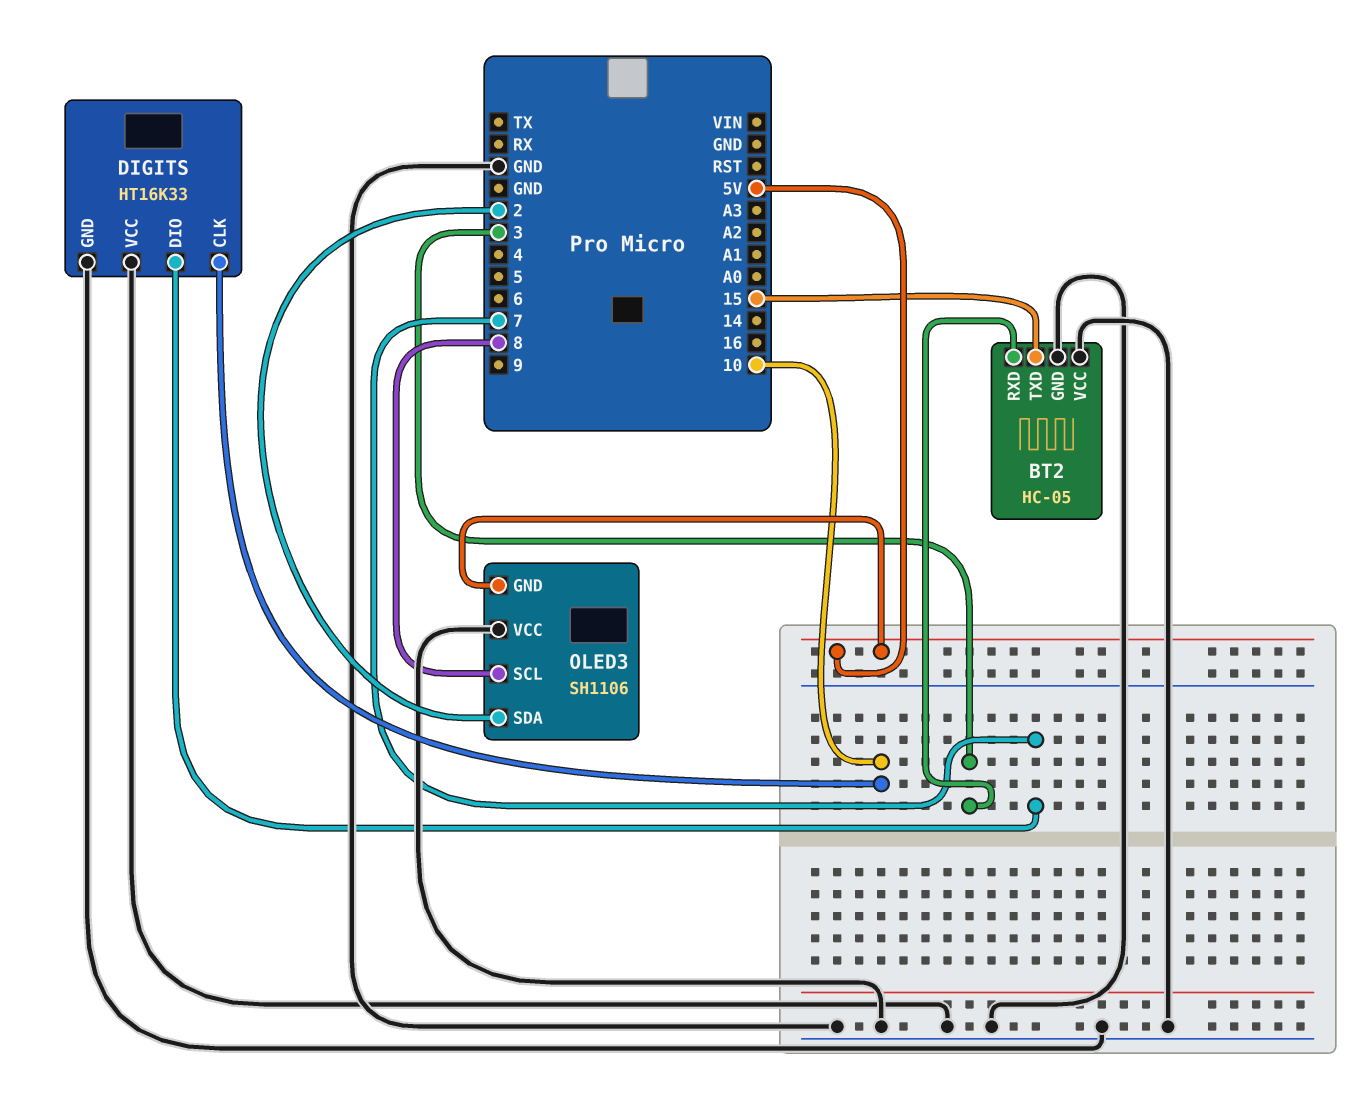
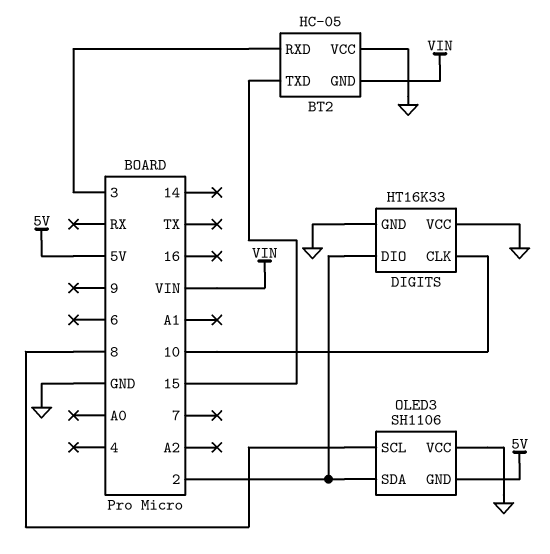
BT2 pin GND: GND -> VIN
DIGITS pin DIO: 7 -> 2

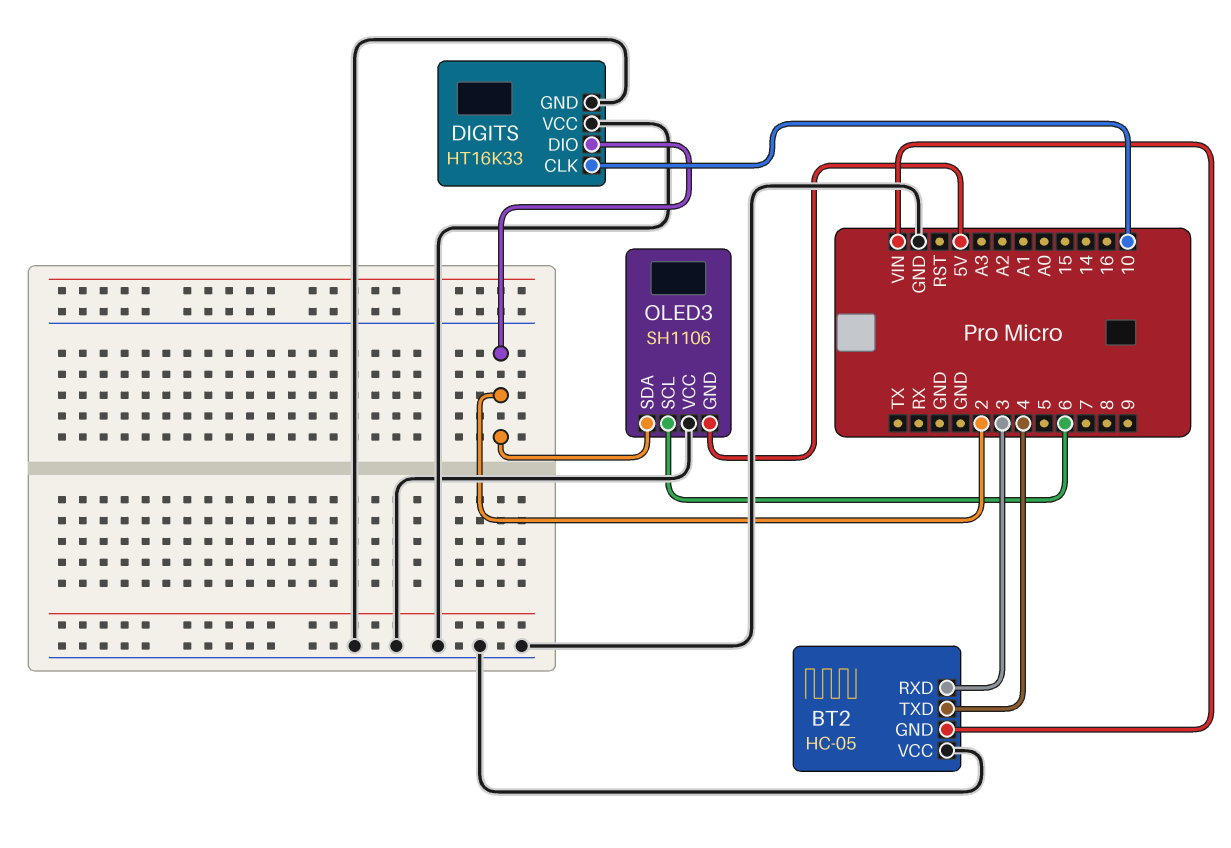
BT2 pin TXD: 15 -> 4
OLED3 pin SCL: 8 -> 6

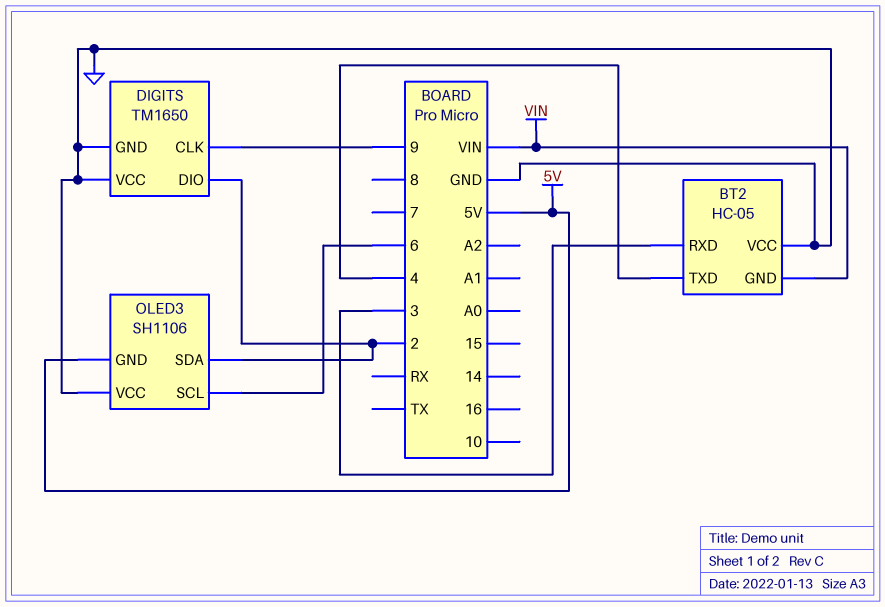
DIGITS: HT16K33 -> TM1650
DIGITS pin CLK: 10 -> 9

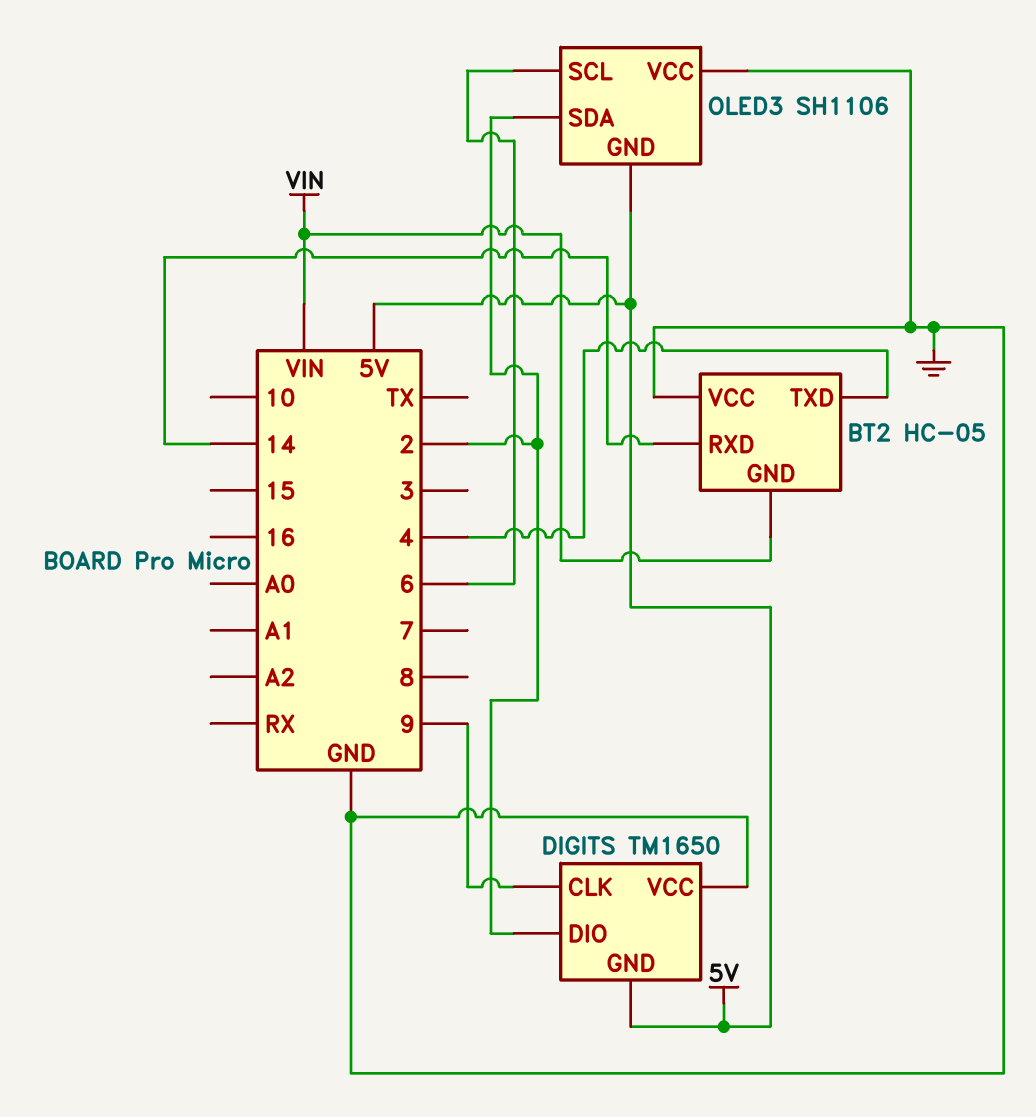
BT2 pin RXD: 3 -> 14
DIGITS pin GND: GND -> 5V

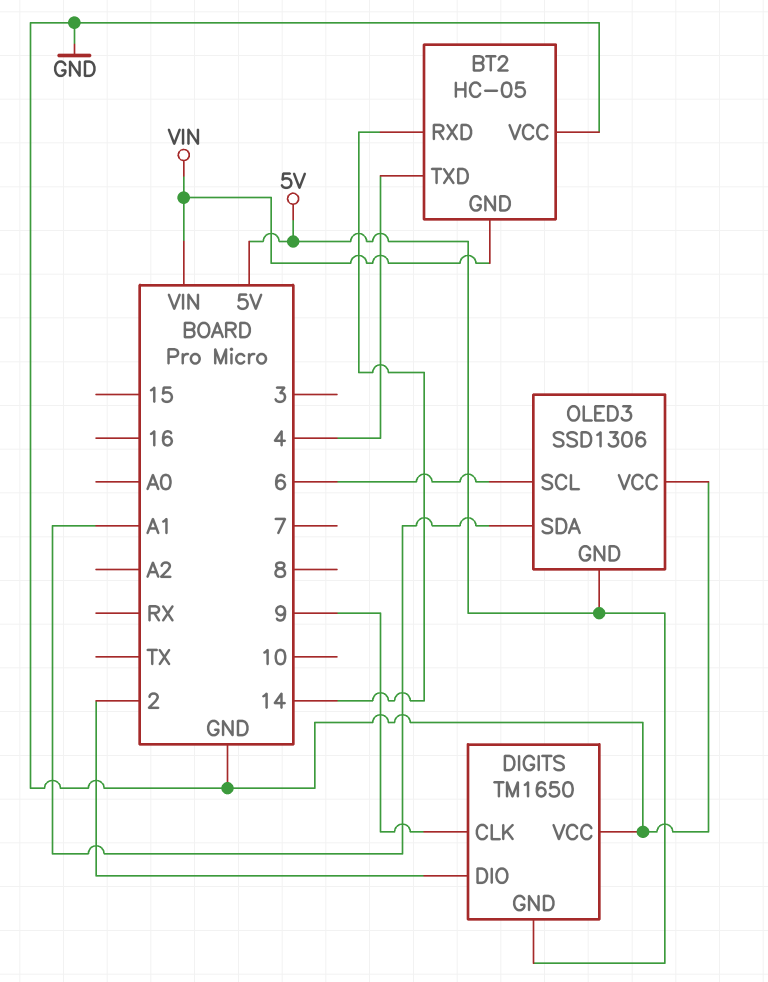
OLED3: SH1106 -> SSD1306
OLED3 pin SDA: 2 -> A1

